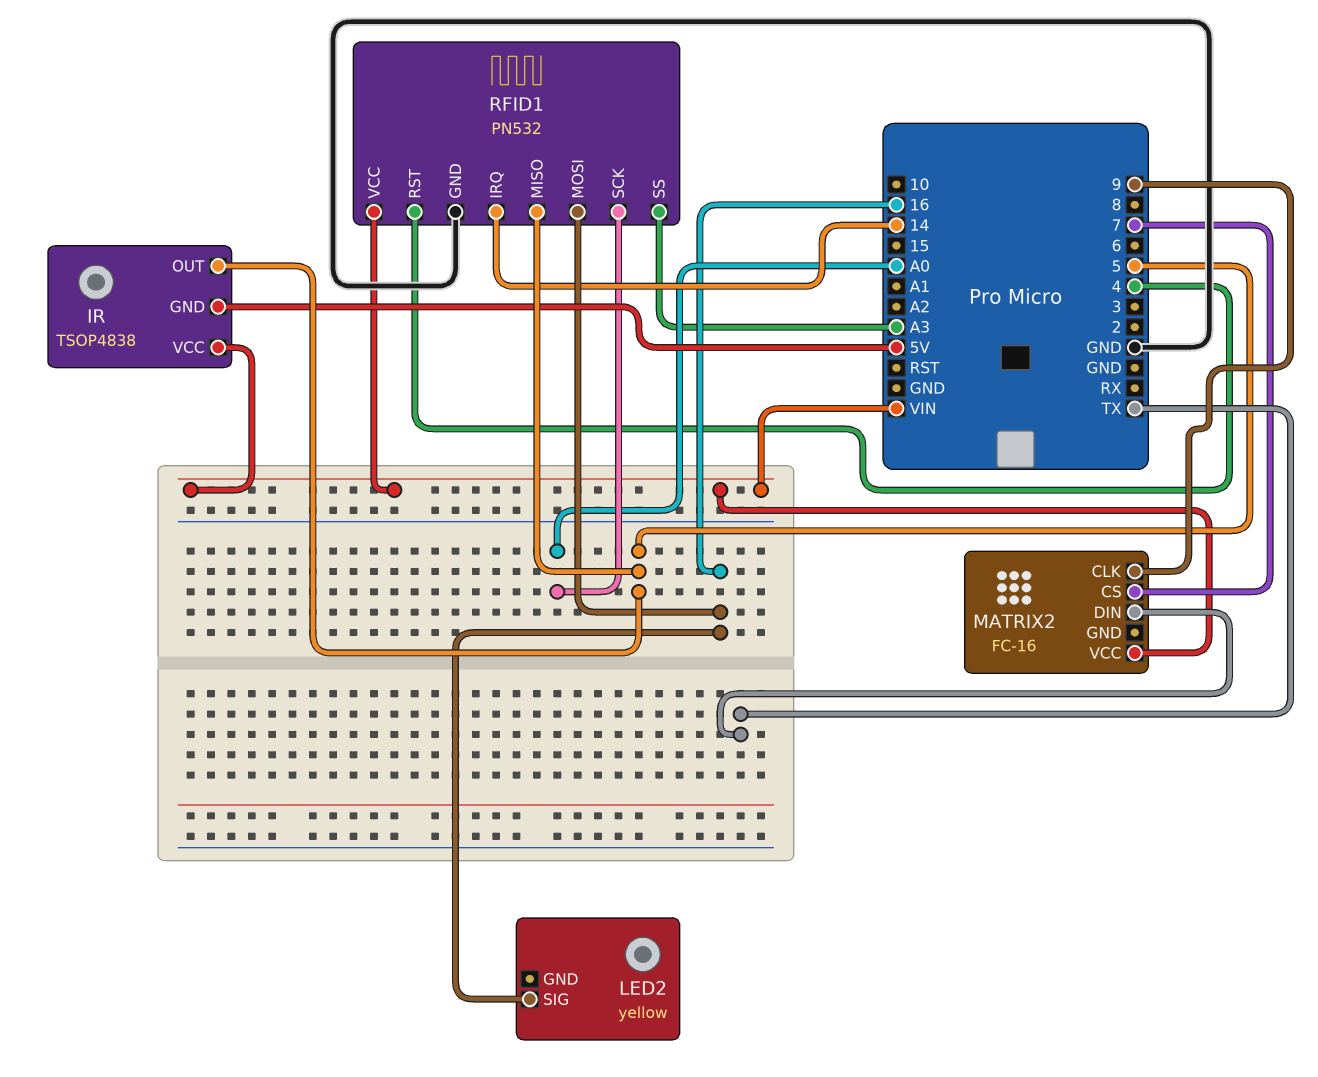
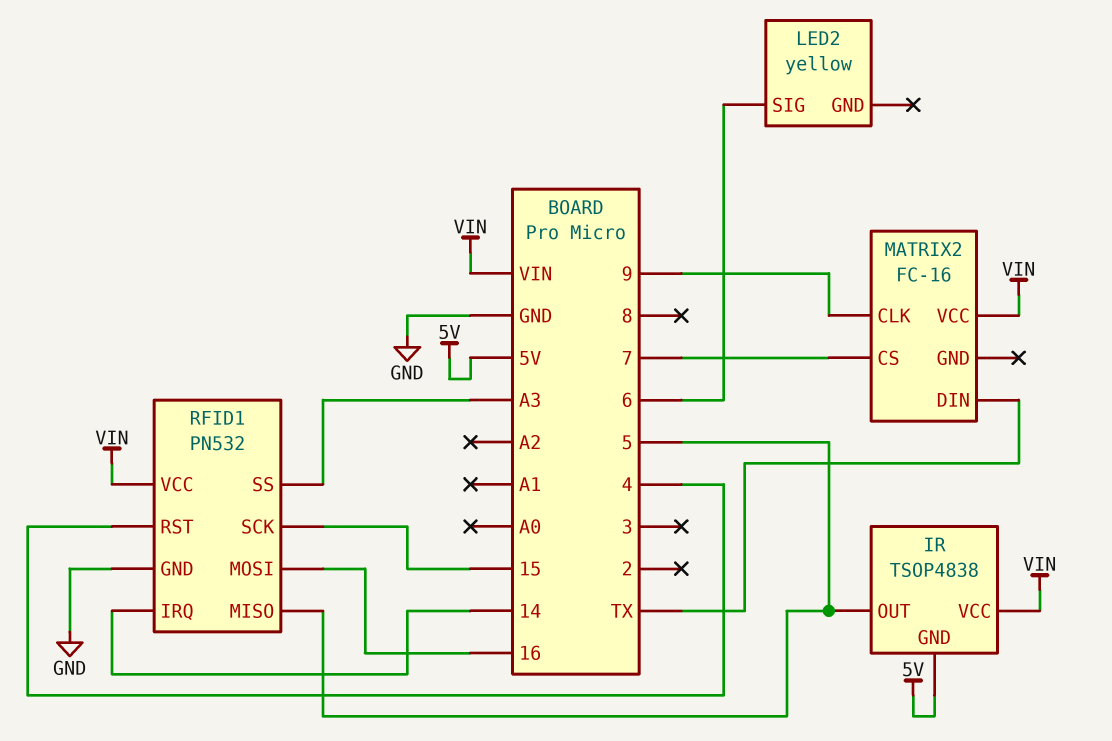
LED2 pin SIG: 16 -> 6
RFID1 pin SCK: A0 -> 15

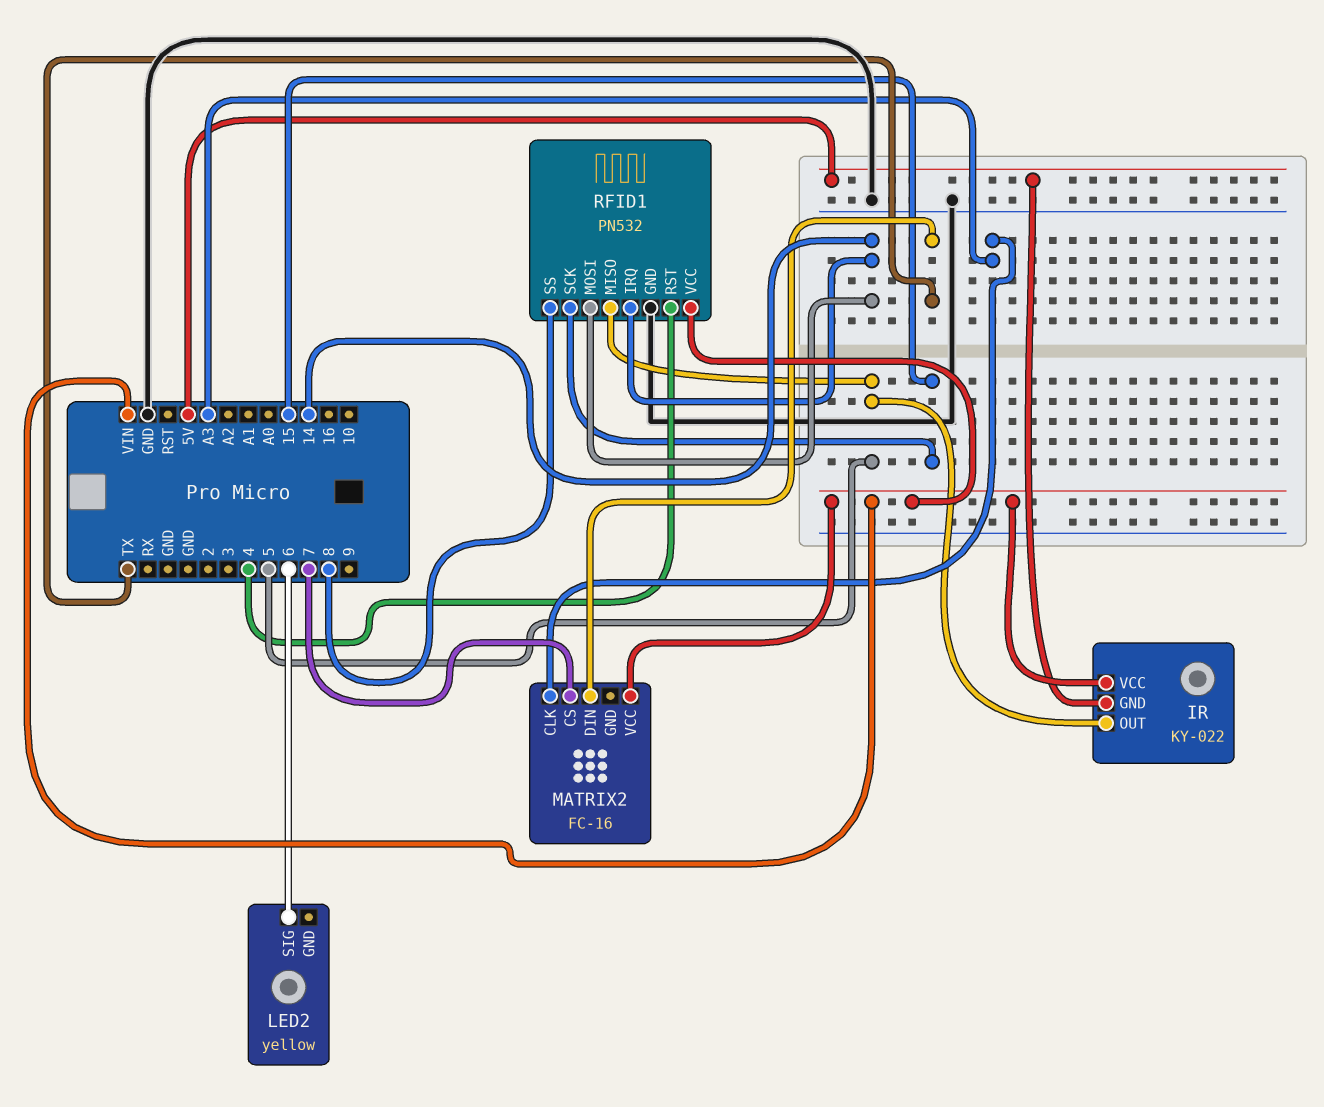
IR: TSOP4838 -> KY-022
MATRIX2 pin CLK: 9 -> A3
RFID1 pin MOSI: 16 -> 14
RFID1 pin SS: A3 -> 8

